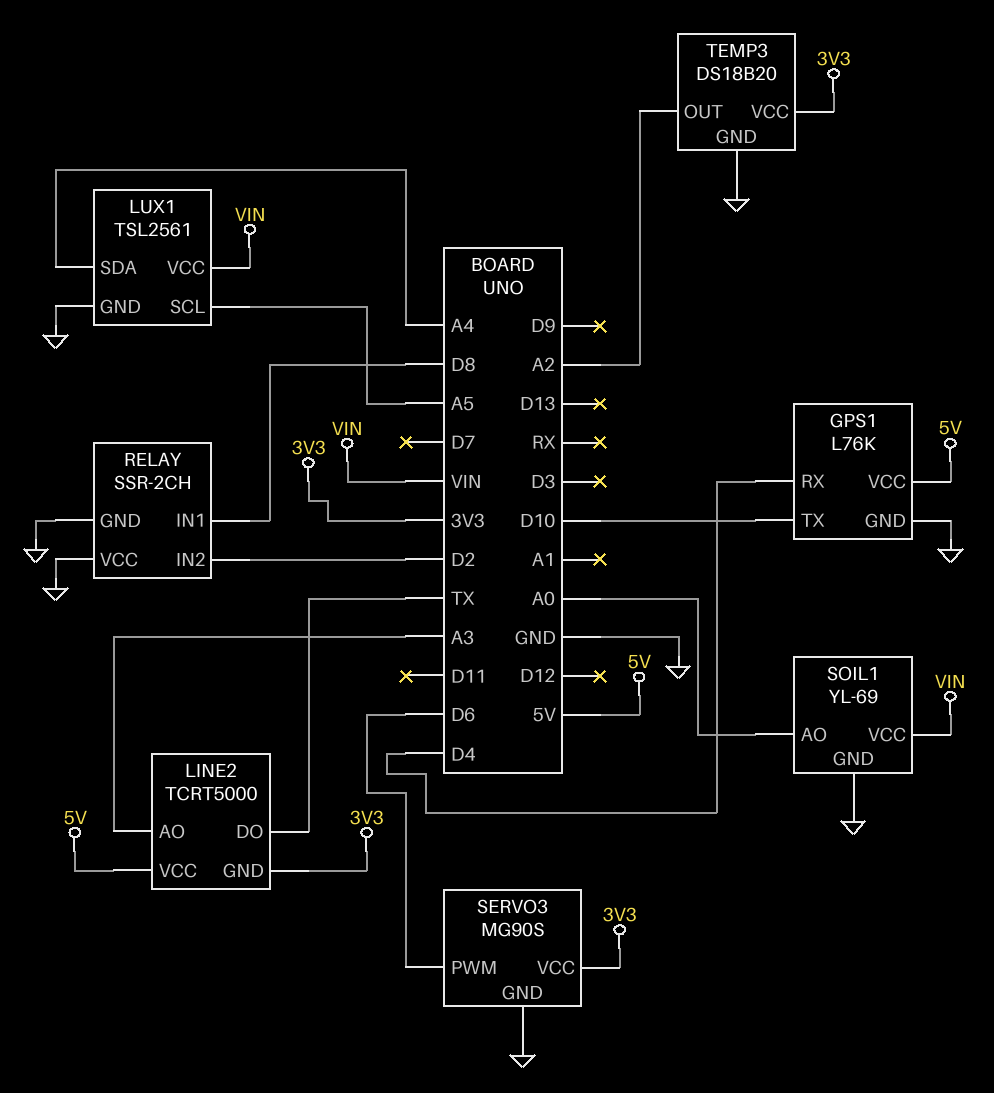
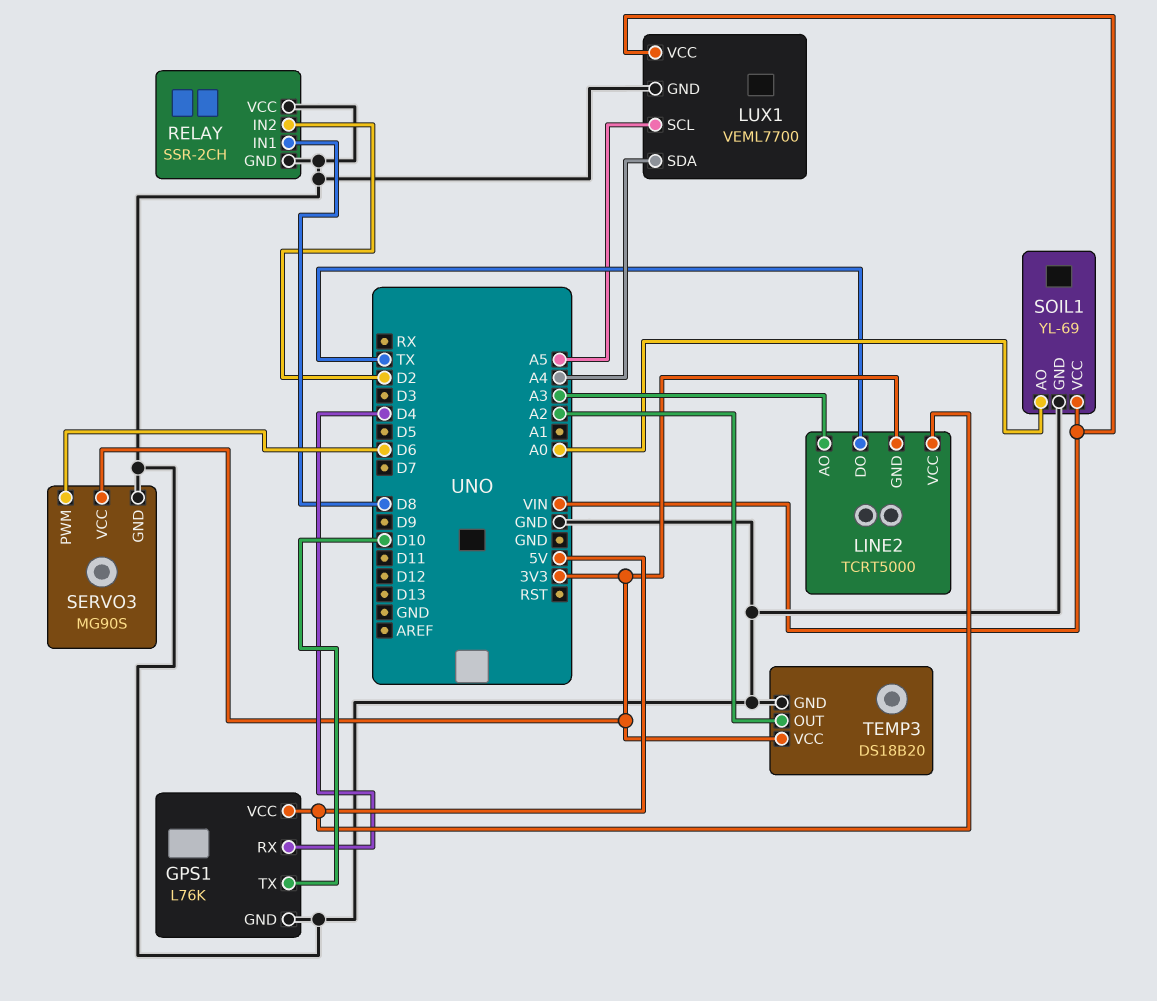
LUX1: TSL2561 -> VEML7700

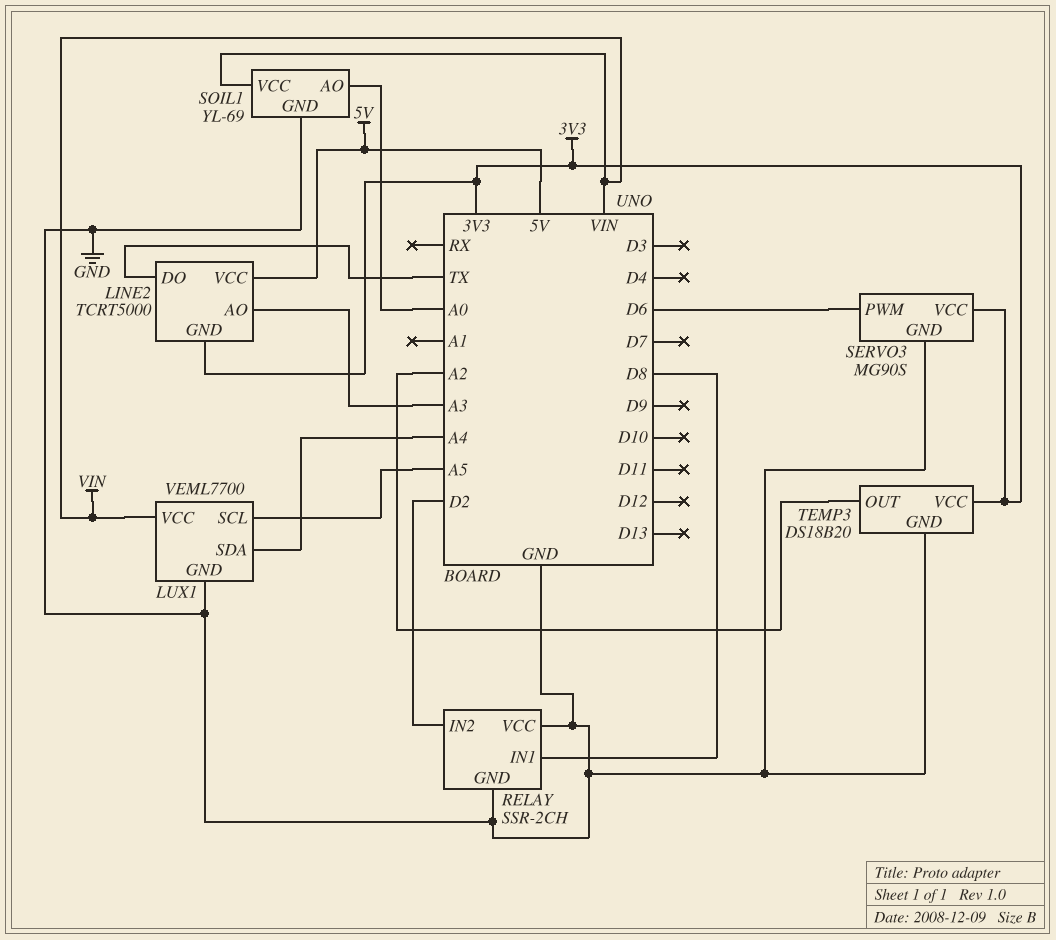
GPS1: L76K -> none
GPS1 pin GND: GND -> none
GPS1 pin RX: D4 -> none
GPS1 pin TX: D10 -> none
GPS1 pin VCC: 5V -> none

